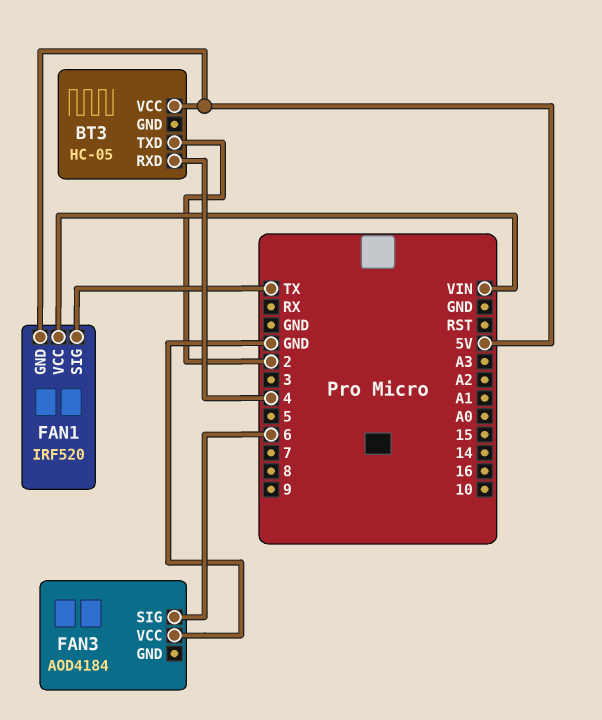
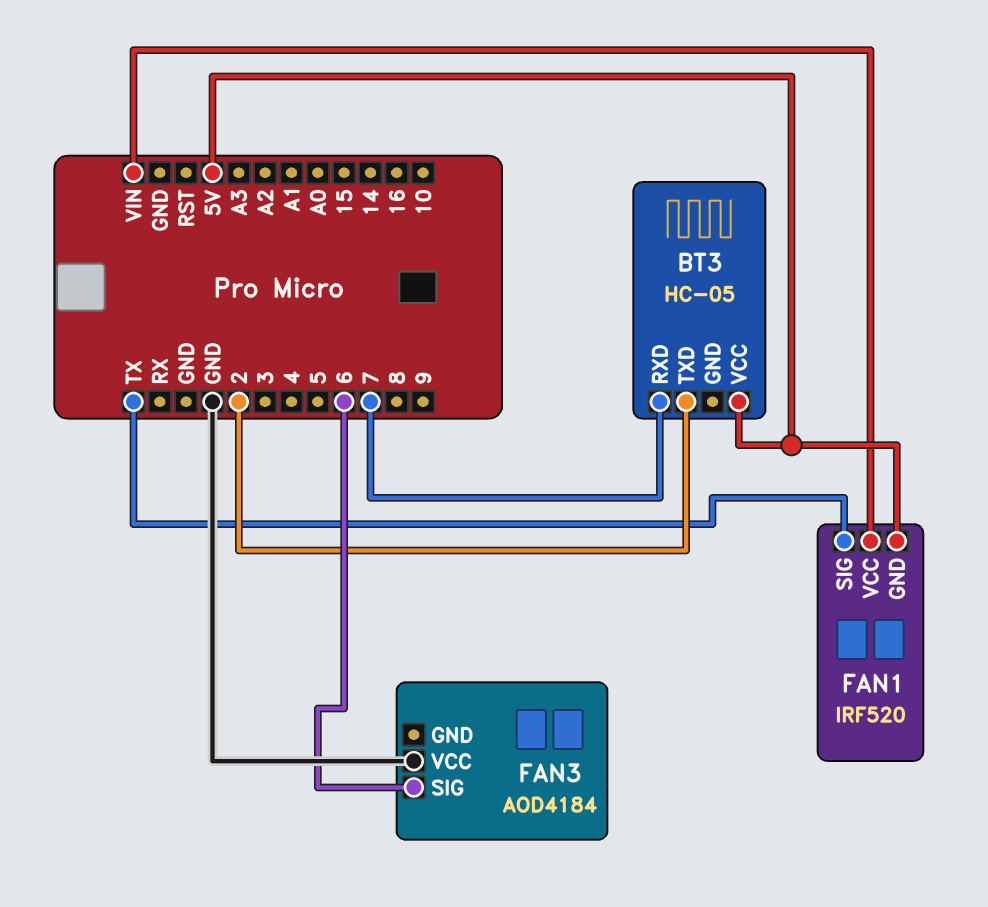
BT3 pin RXD: 4 -> 7

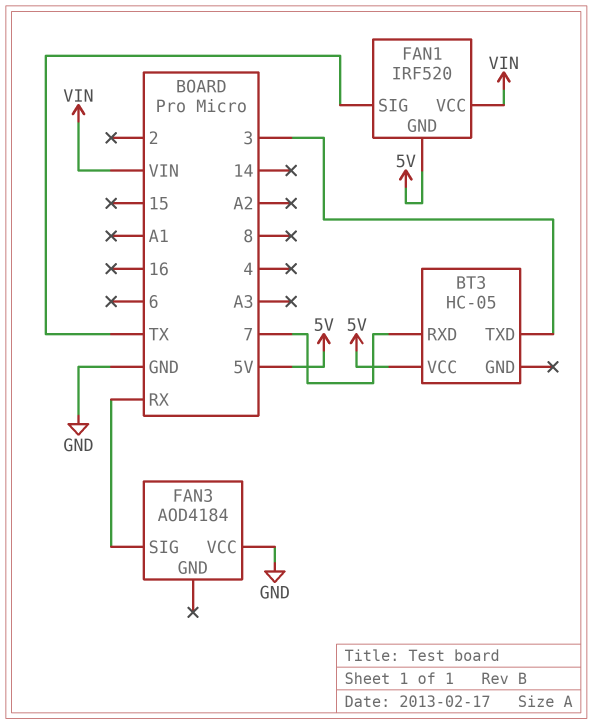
BT3 pin TXD: 2 -> 3
FAN3 pin SIG: 6 -> RX

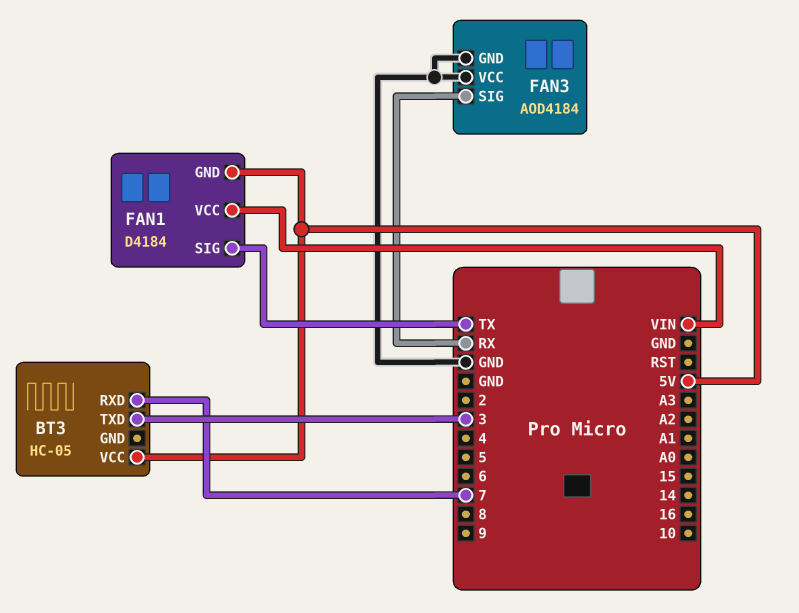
FAN1: IRF520 -> D4184
FAN3 pin GND: none -> GND

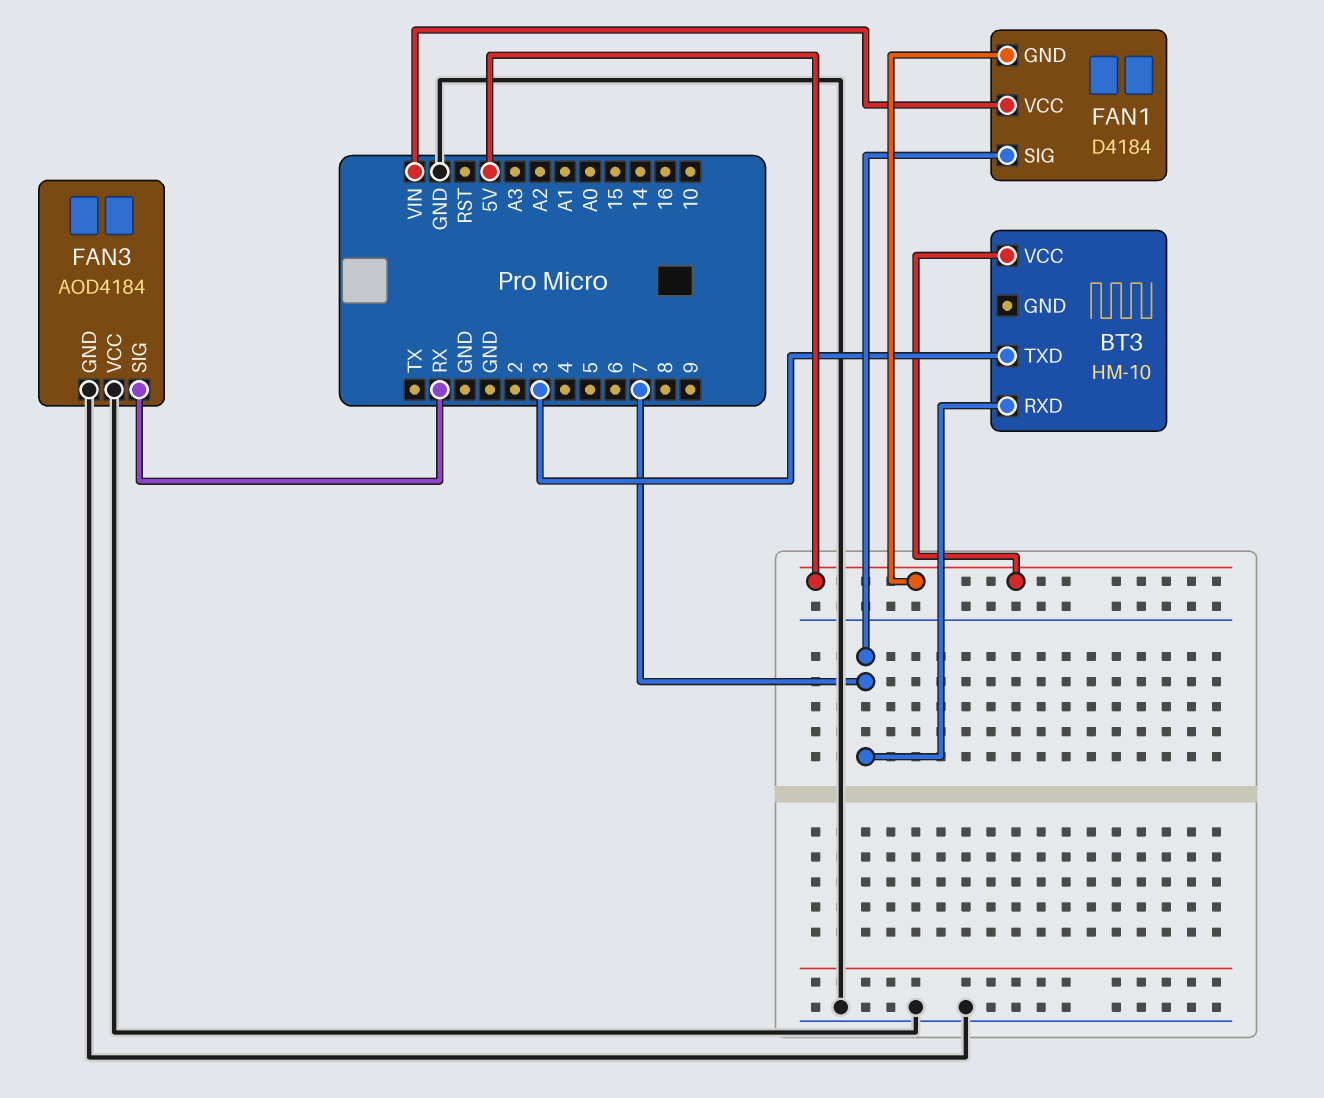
BT3: HC-05 -> HM-10
FAN1 pin SIG: TX -> 7

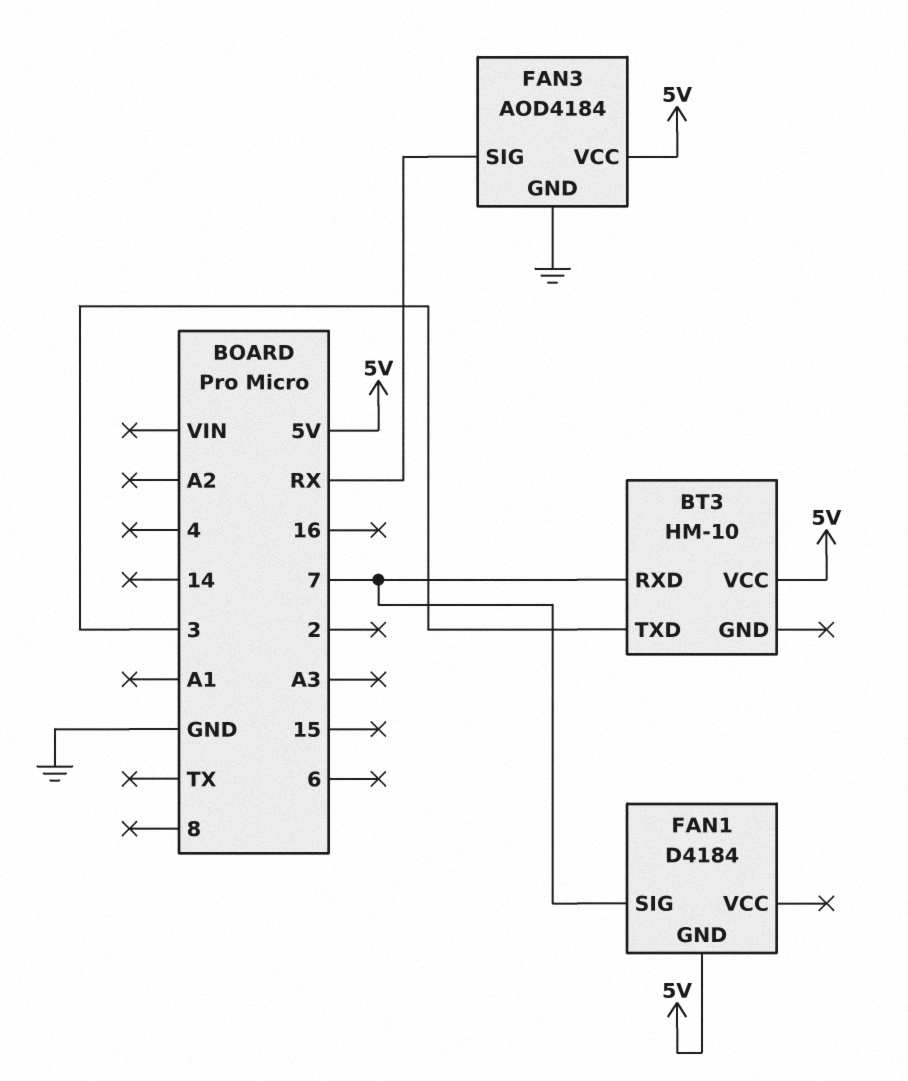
FAN1 pin VCC: VIN -> none
FAN3 pin VCC: GND -> 5V

